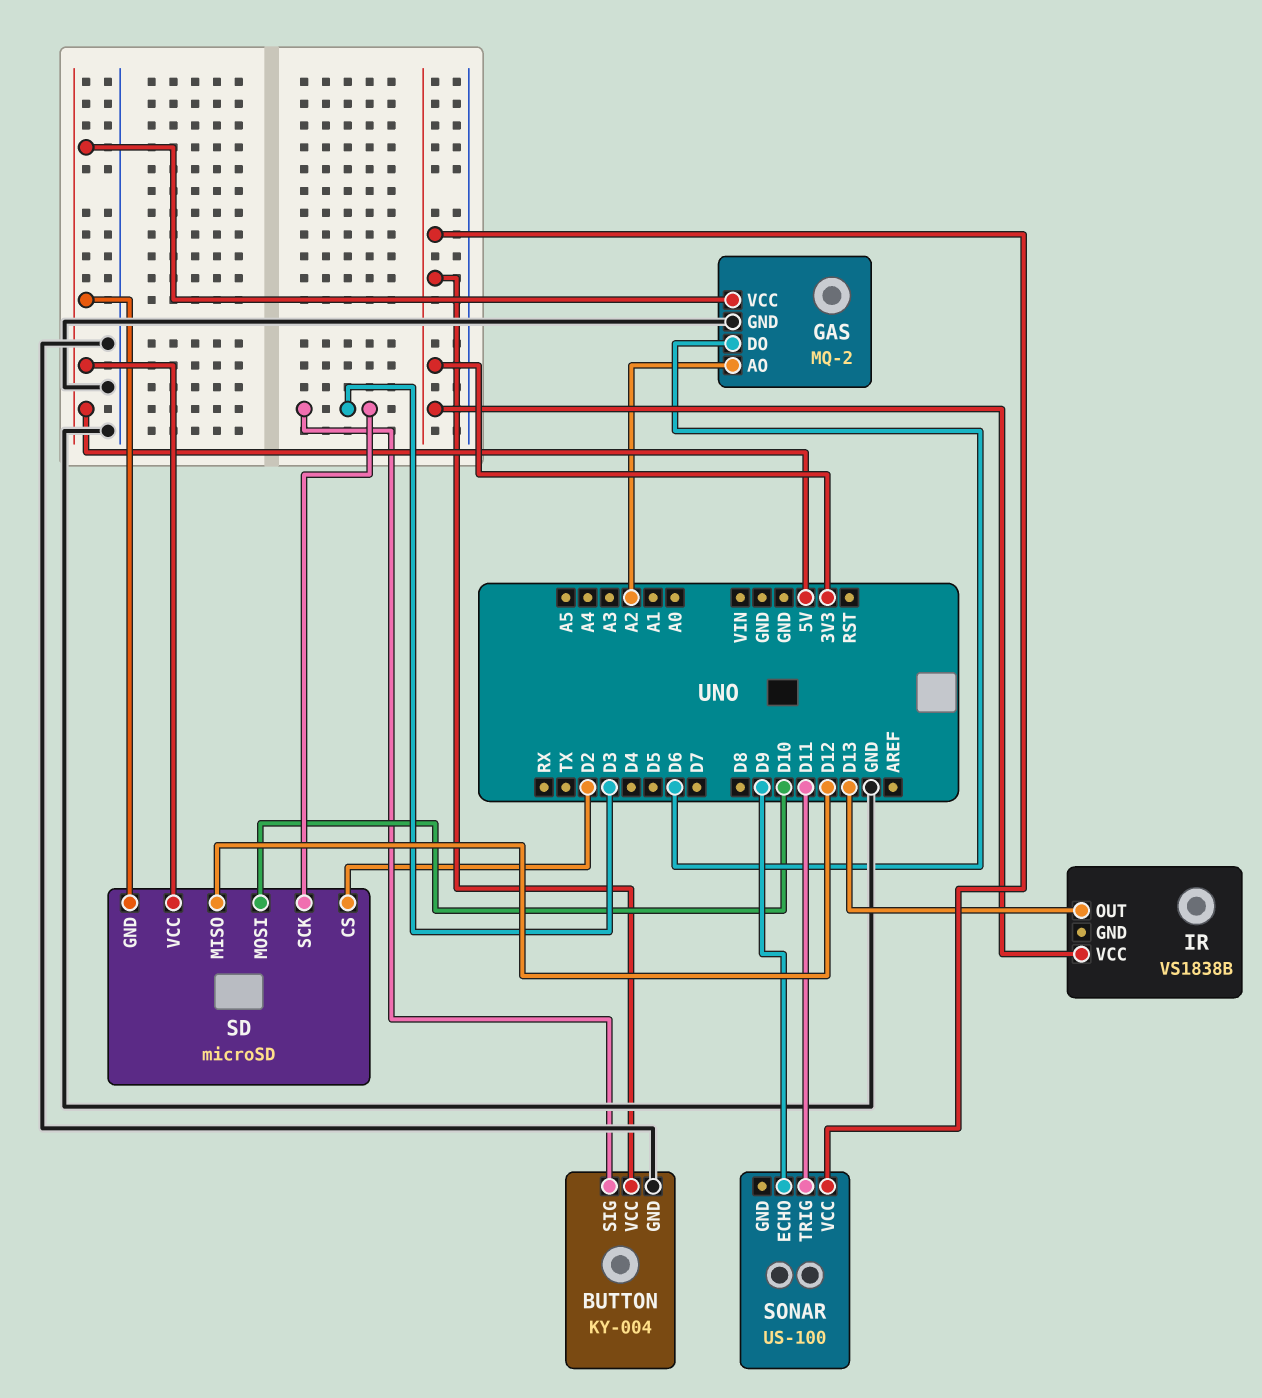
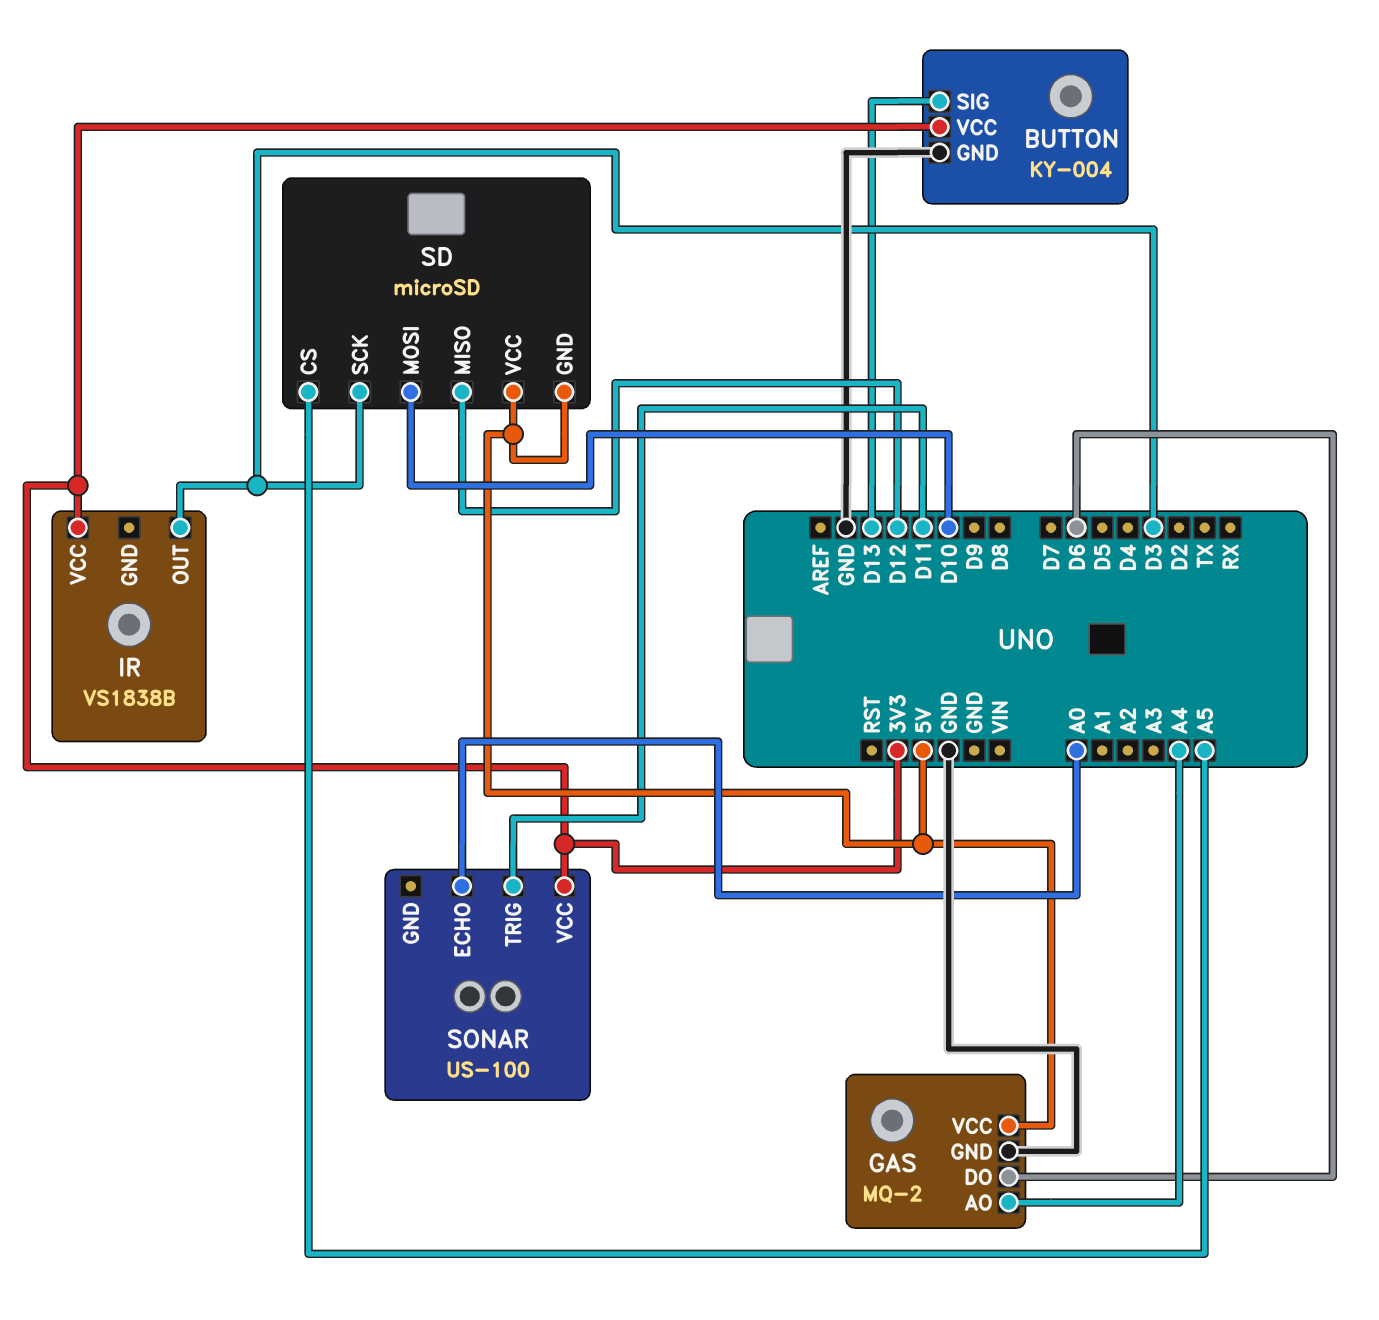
BUTTON pin SIG: D3 -> D13
GAS pin AO: A2 -> A4
IR pin OUT: D13 -> D3
SD pin CS: D2 -> A5
SONAR pin ECHO: D9 -> A0

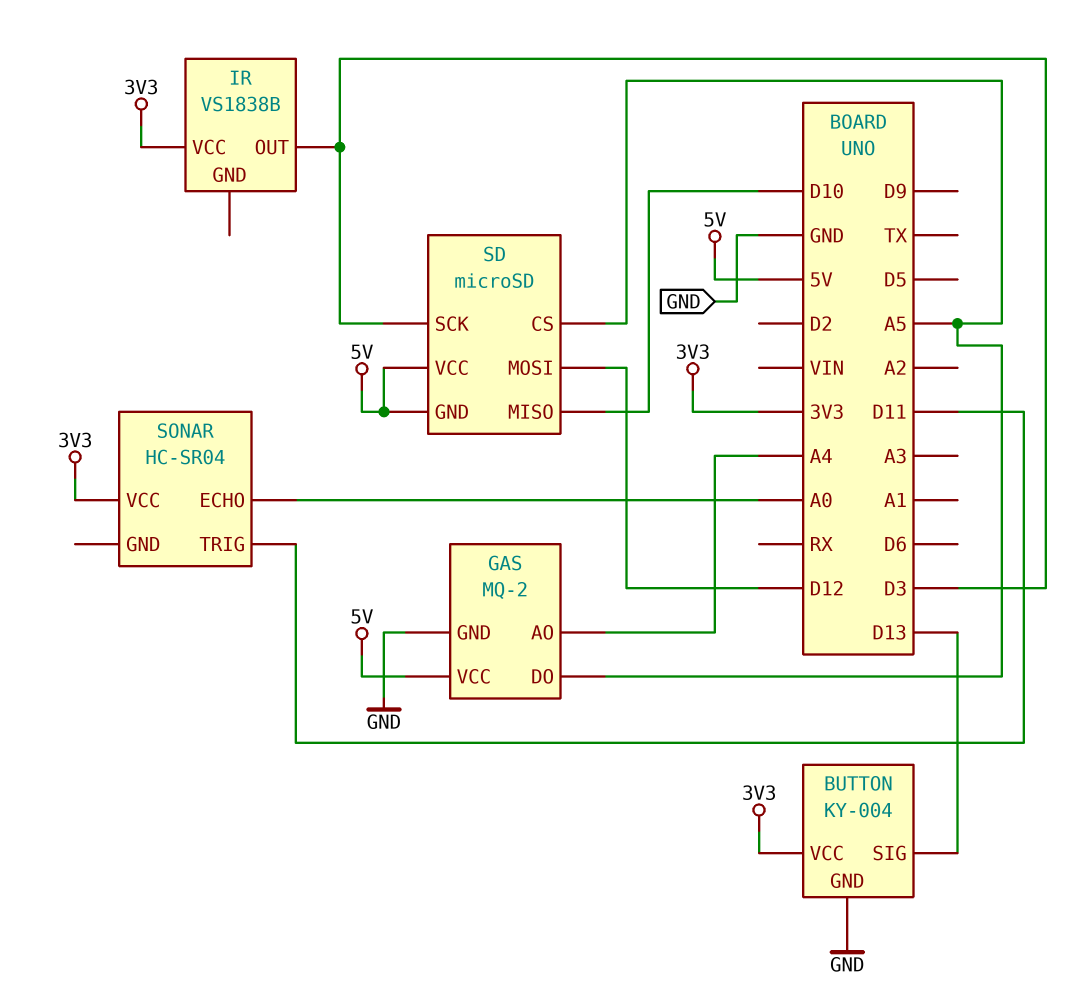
GAS pin DO: D6 -> A5
SD pin MISO: D12 -> D10
SD pin MOSI: D10 -> D12
SONAR: US-100 -> HC-SR04

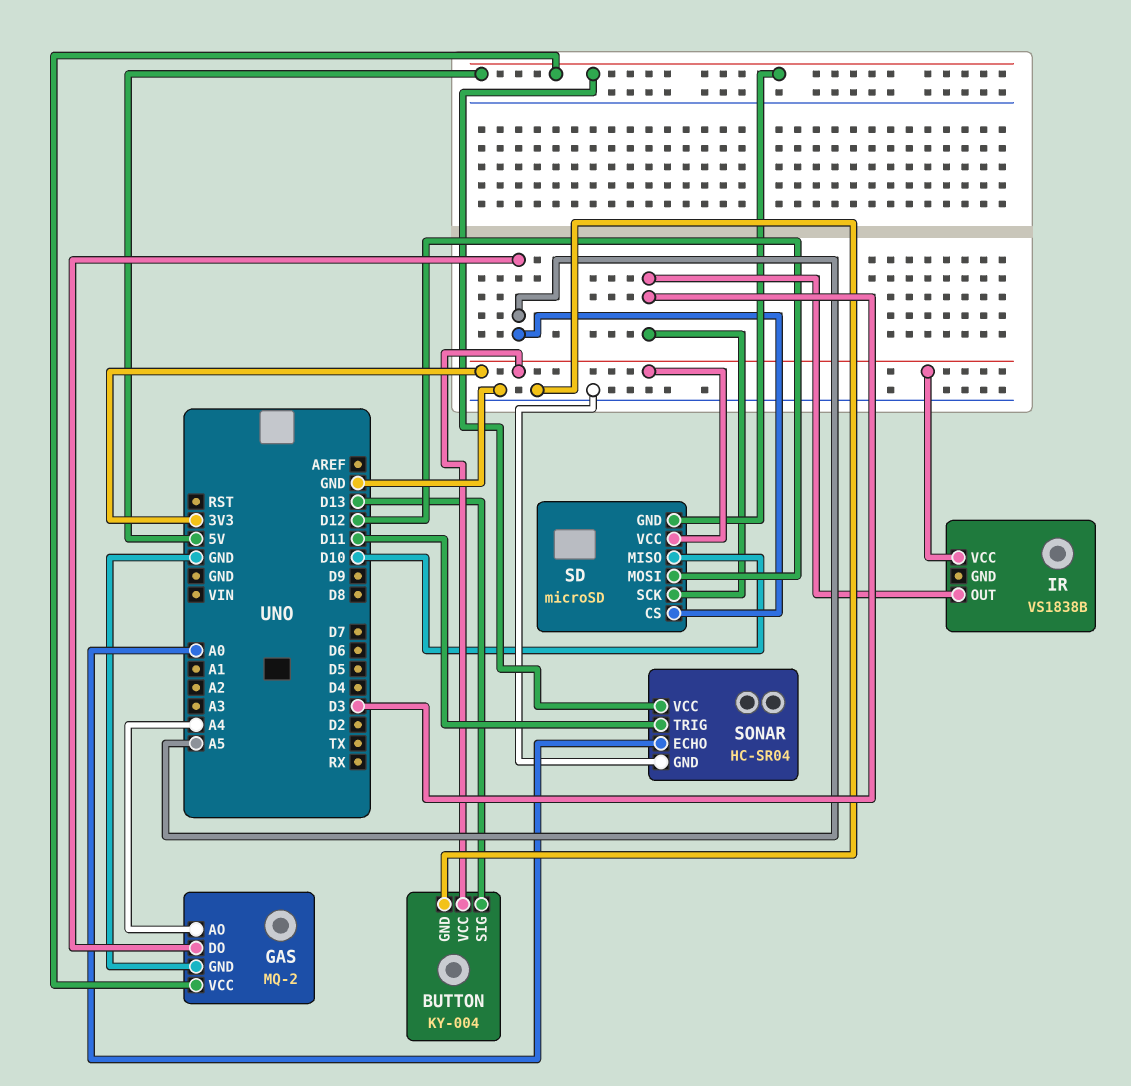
SD pin VCC: 5V -> 3V3
SONAR pin GND: none -> GND
SONAR pin VCC: 3V3 -> 5V

